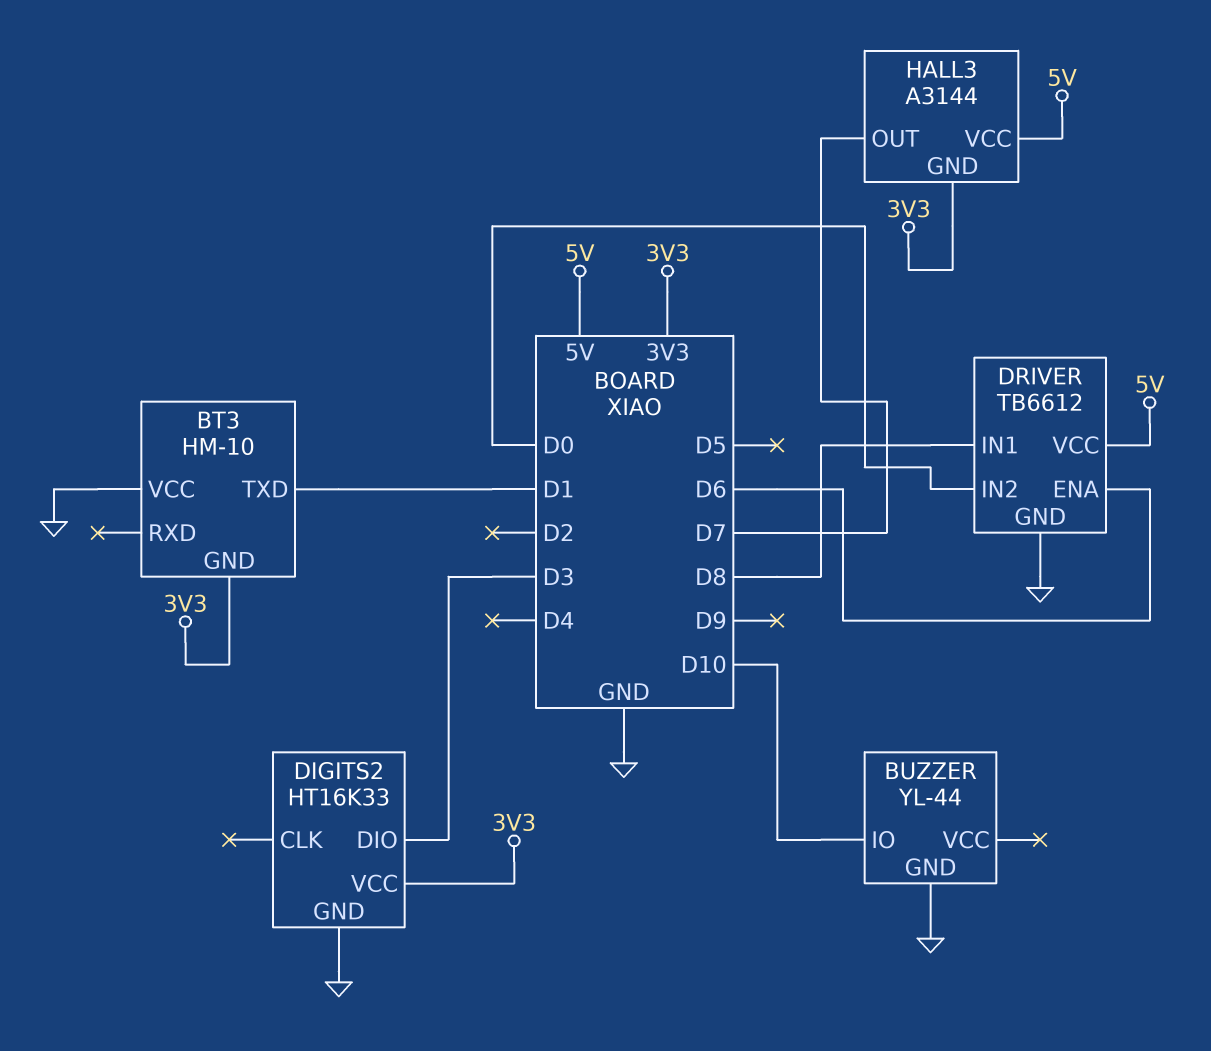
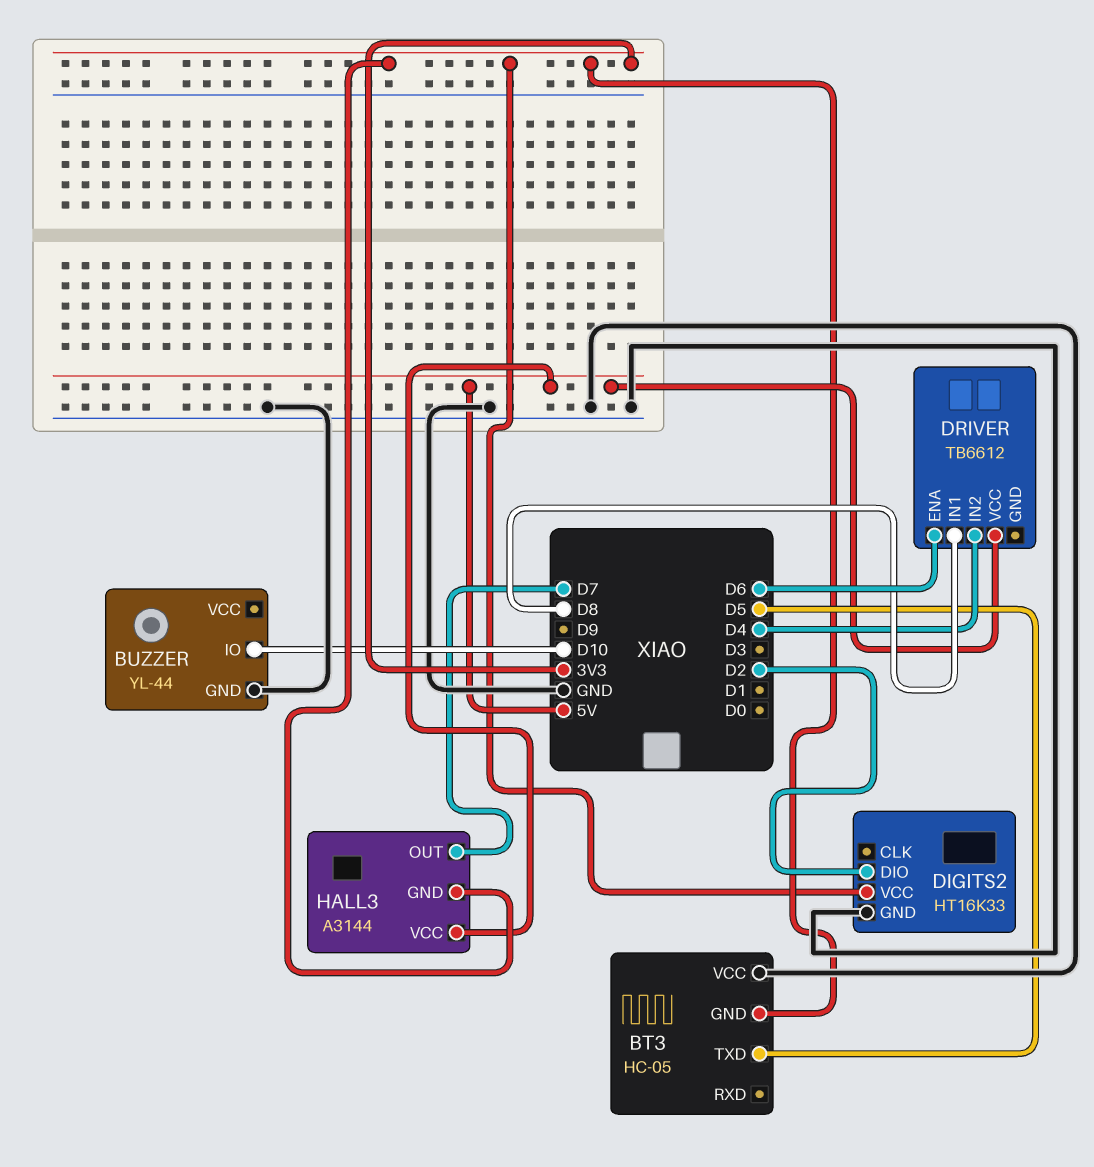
BT3: HM-10 -> HC-05
BT3 pin TXD: D1 -> D5
DIGITS2 pin DIO: D3 -> D2
DRIVER pin GND: GND -> none
DRIVER pin IN2: D0 -> D4

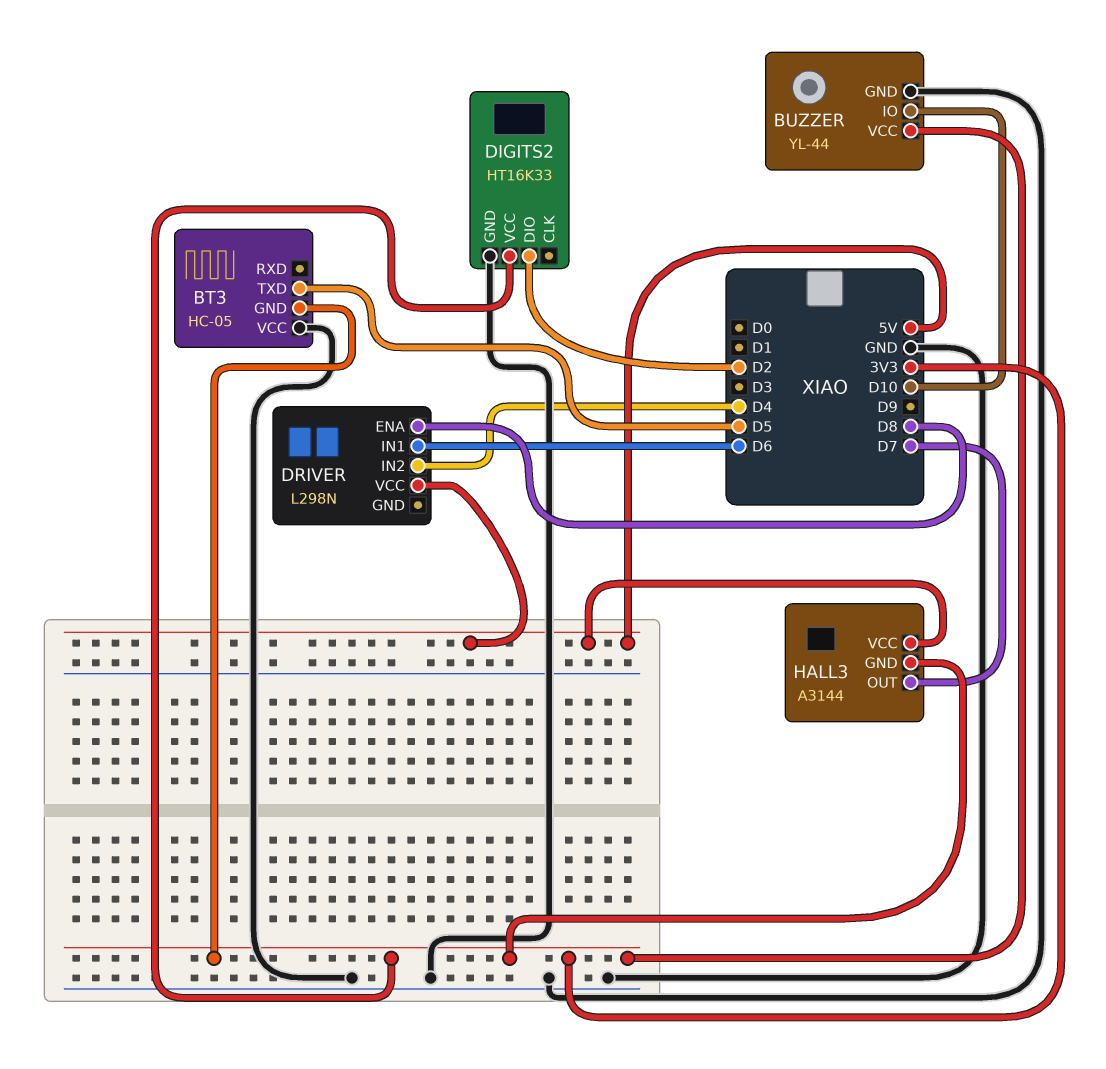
BUZZER pin VCC: none -> 3V3
DRIVER: TB6612 -> L298N
DRIVER pin ENA: D6 -> D8
DRIVER pin IN1: D8 -> D6

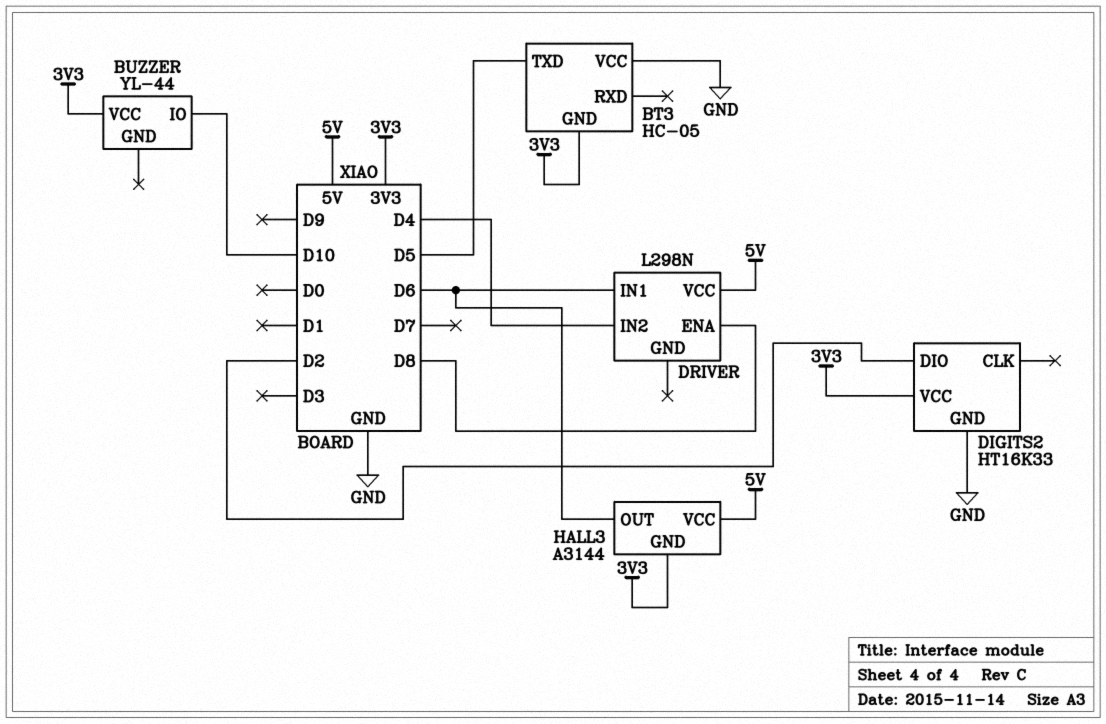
BUZZER pin GND: GND -> none
HALL3 pin OUT: D7 -> D6

